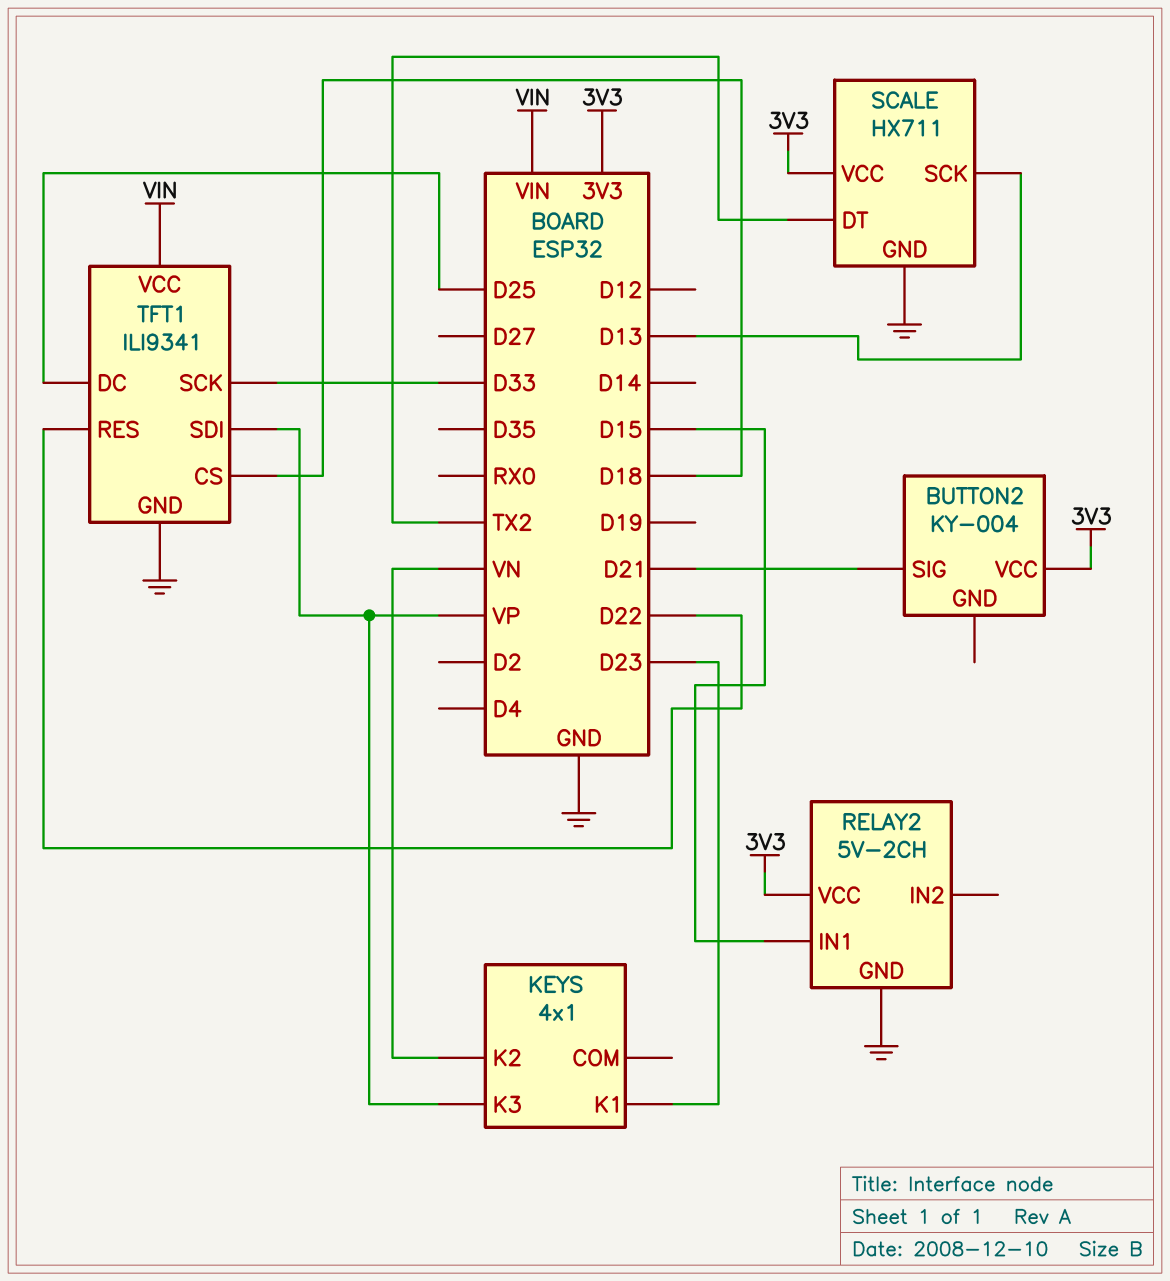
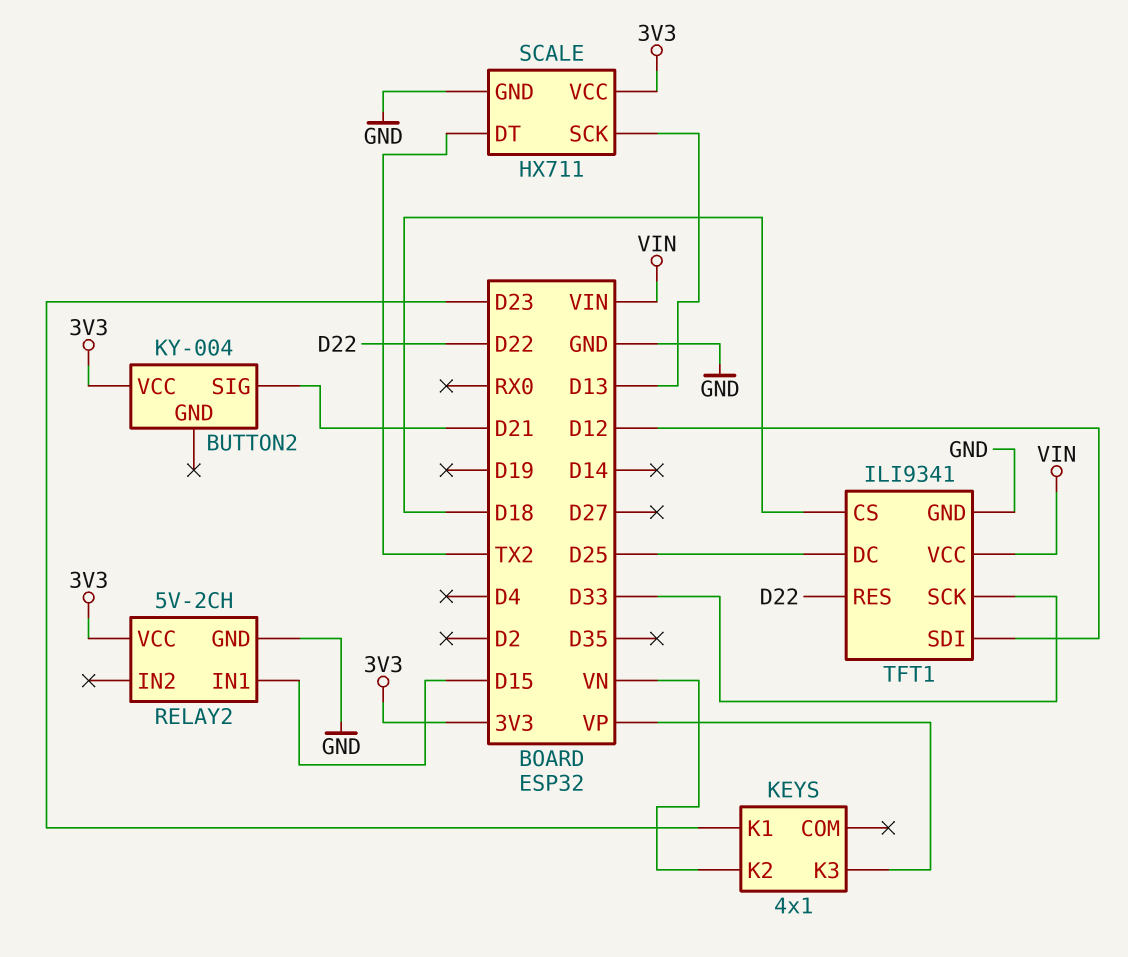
TFT1 pin SDI: VP -> D12

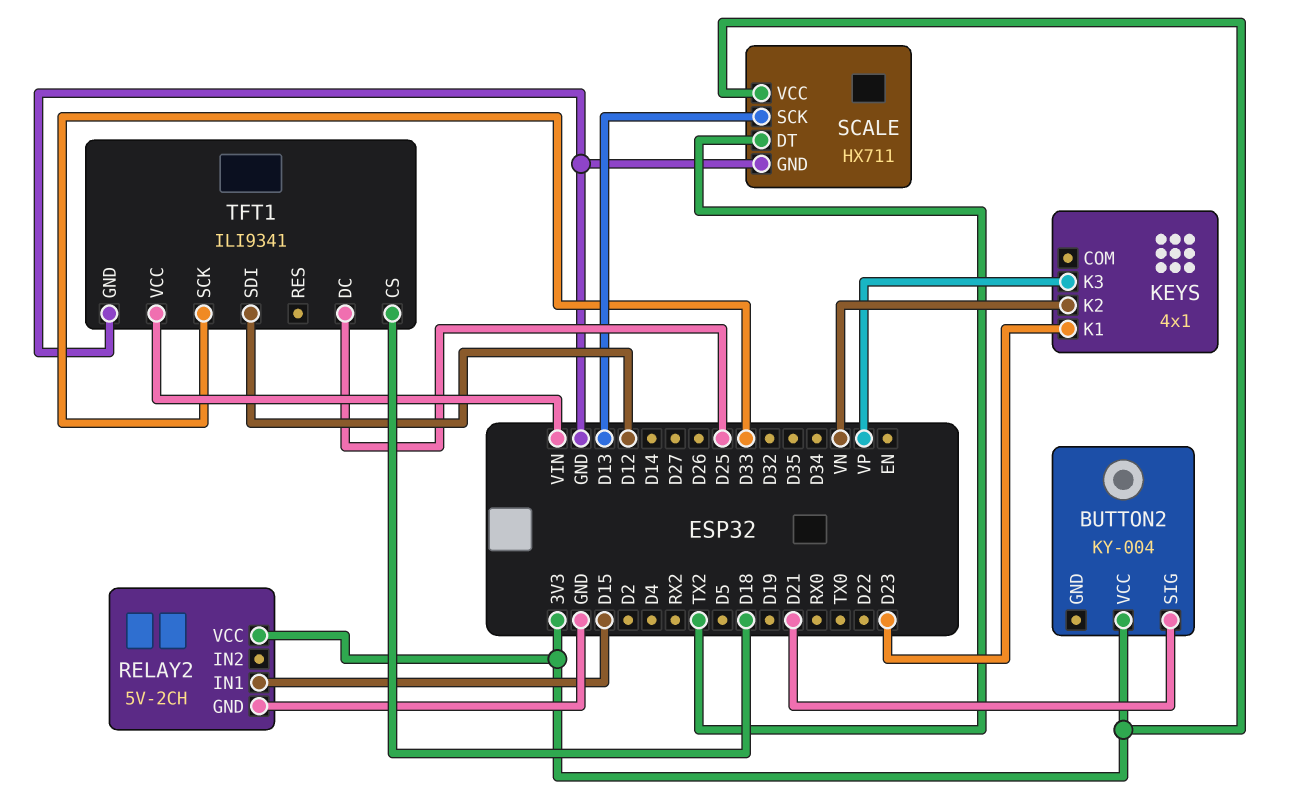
TFT1 pin RES: D22 -> none

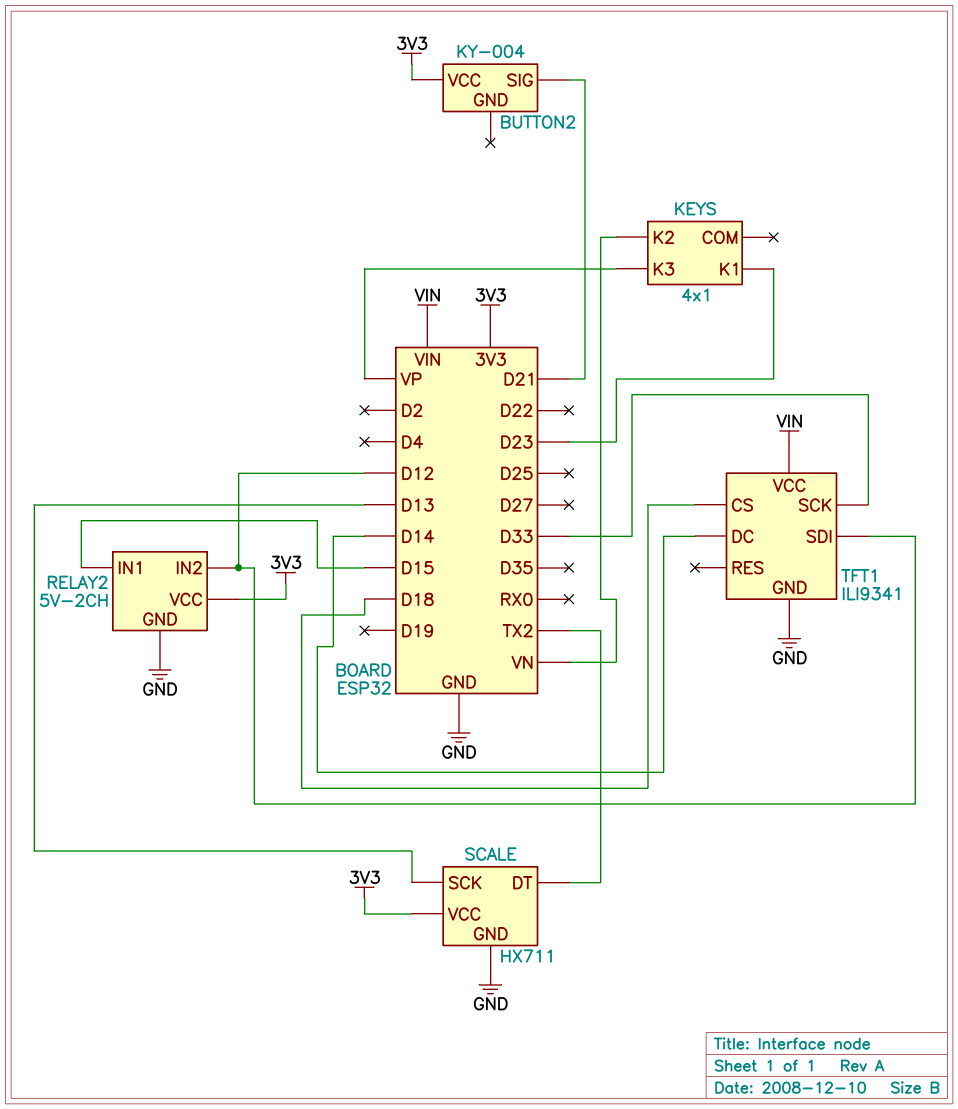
RELAY2 pin IN2: none -> D12
TFT1 pin DC: D25 -> D14

